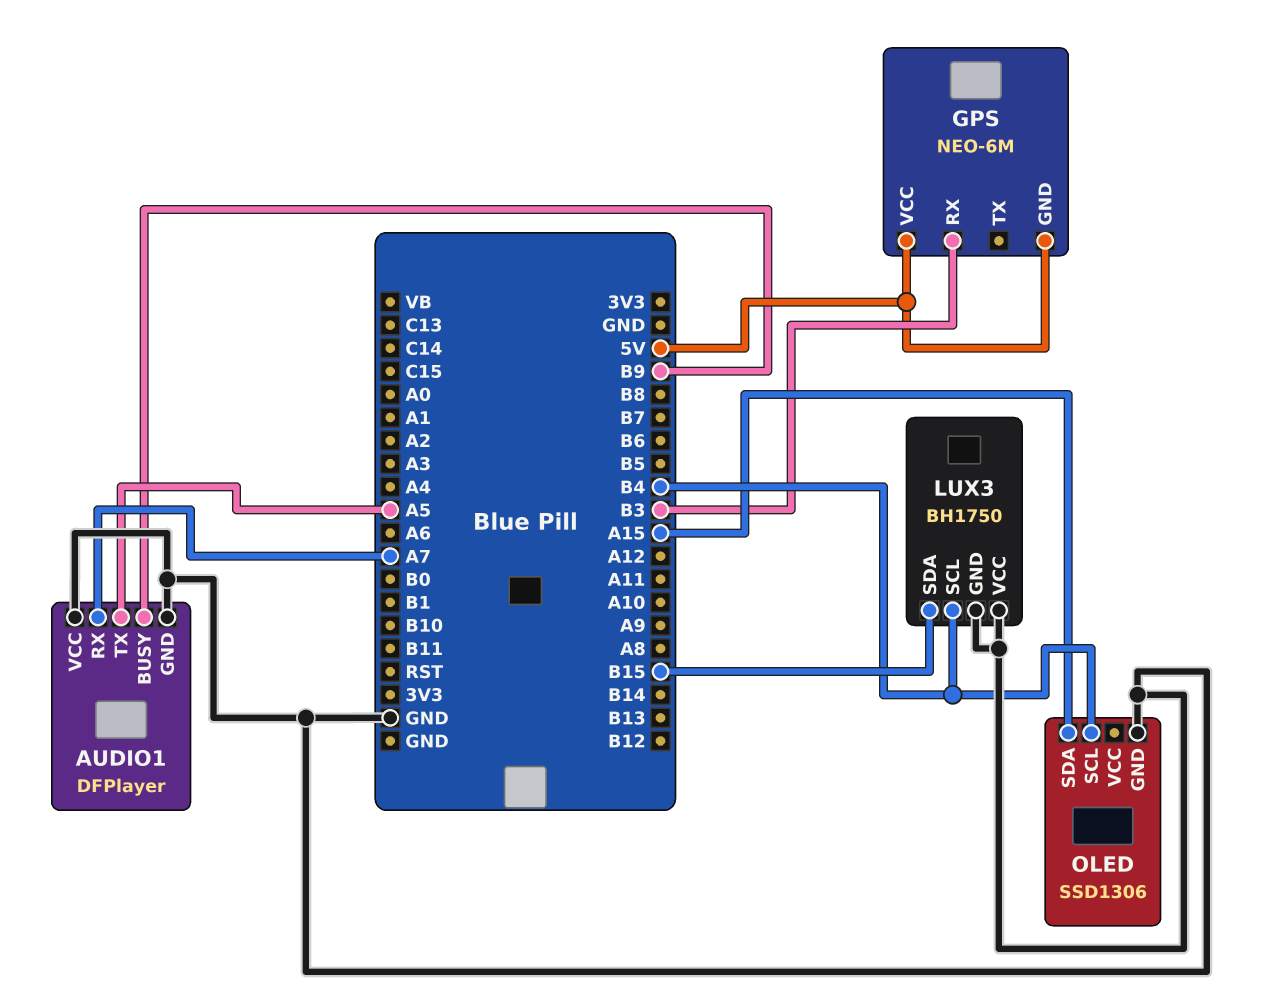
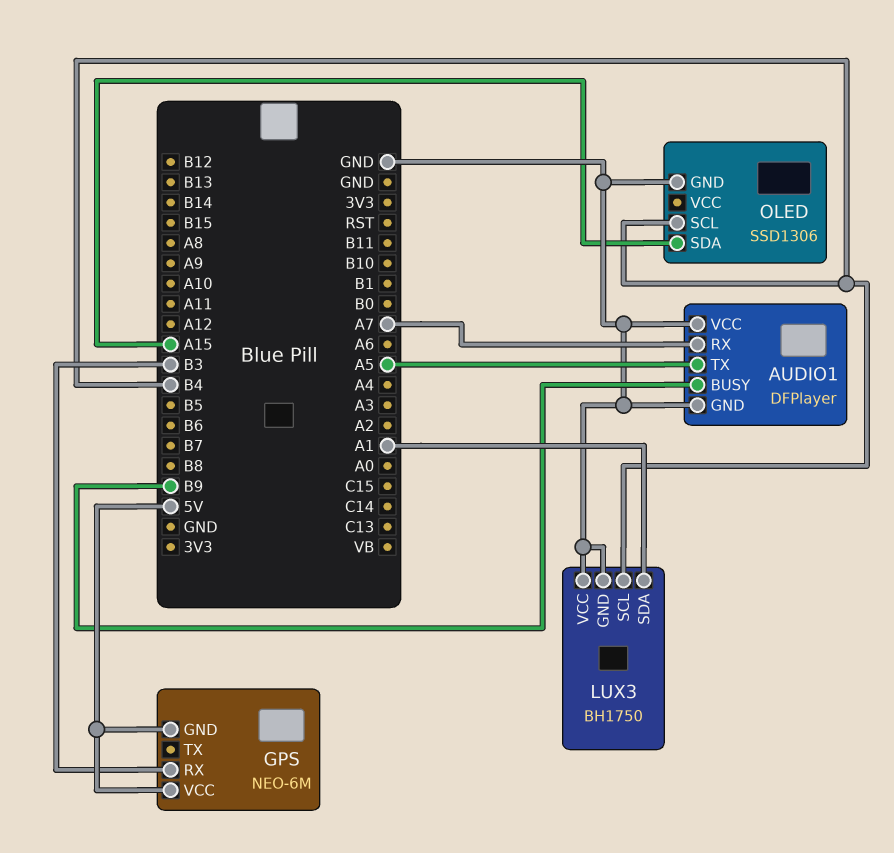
LUX3 pin SDA: B15 -> A1

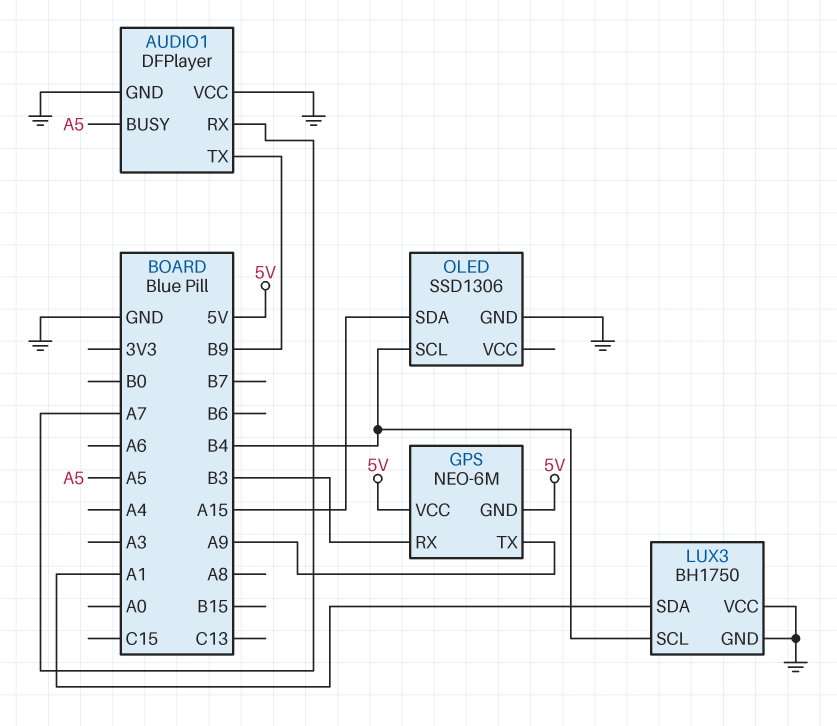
AUDIO1 pin BUSY: B9 -> A5
AUDIO1 pin TX: A5 -> B9
GPS pin TX: none -> A9

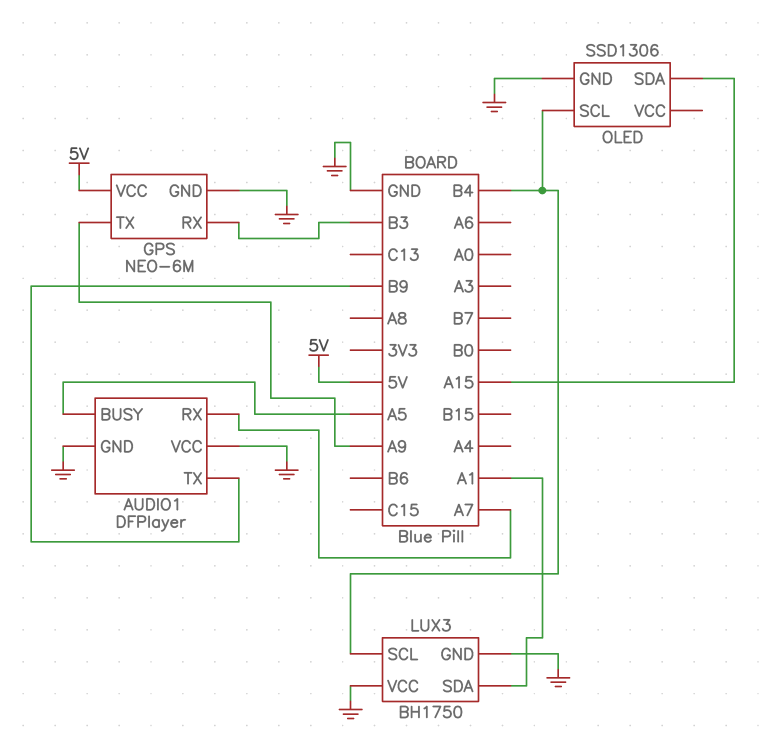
GPS pin GND: 5V -> GND

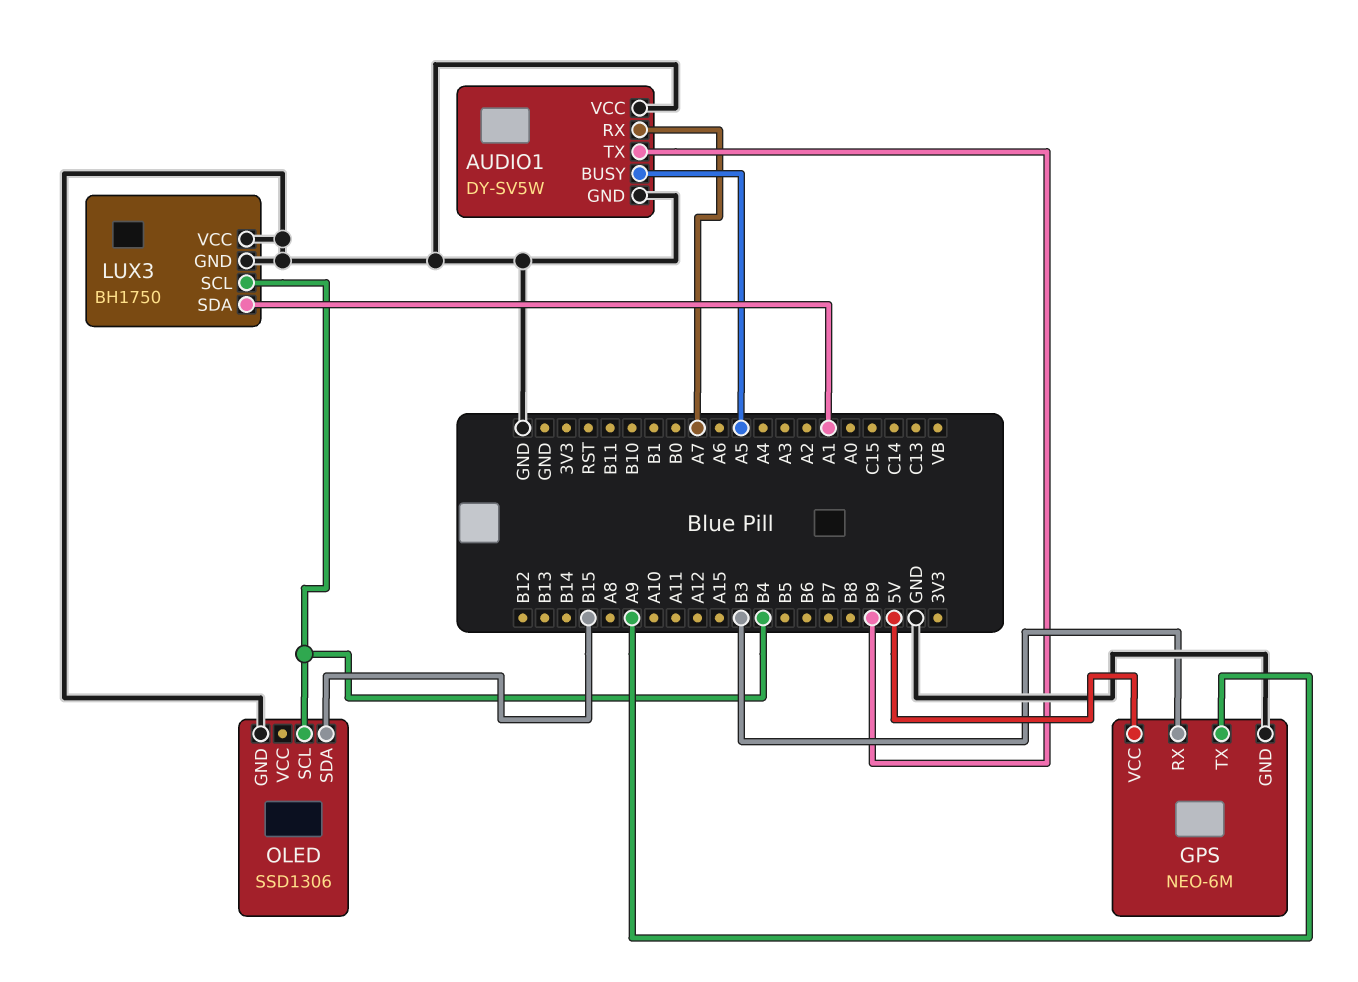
AUDIO1: DFPlayer -> DY-SV5W
OLED pin SDA: A15 -> B15

